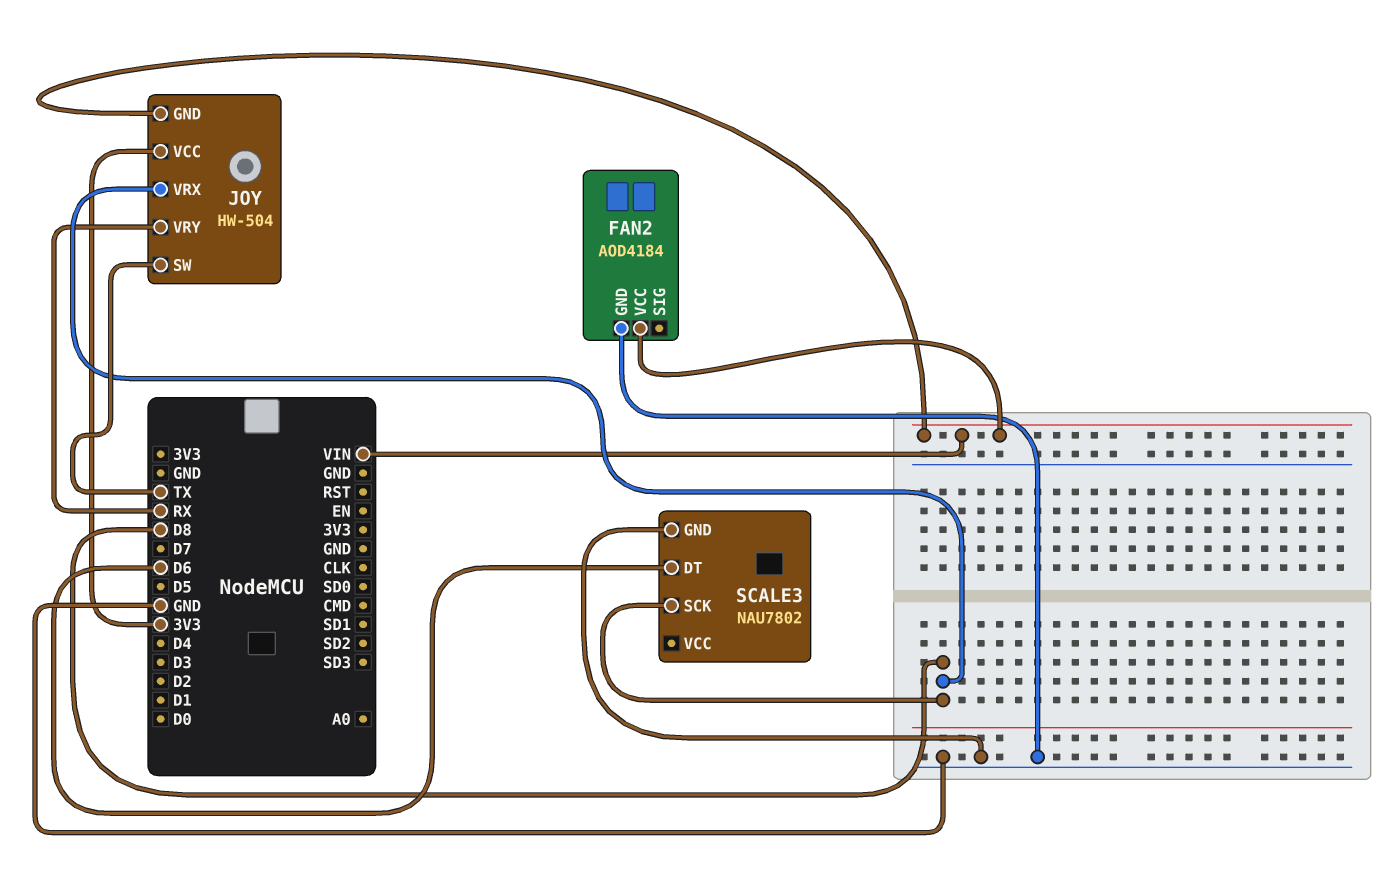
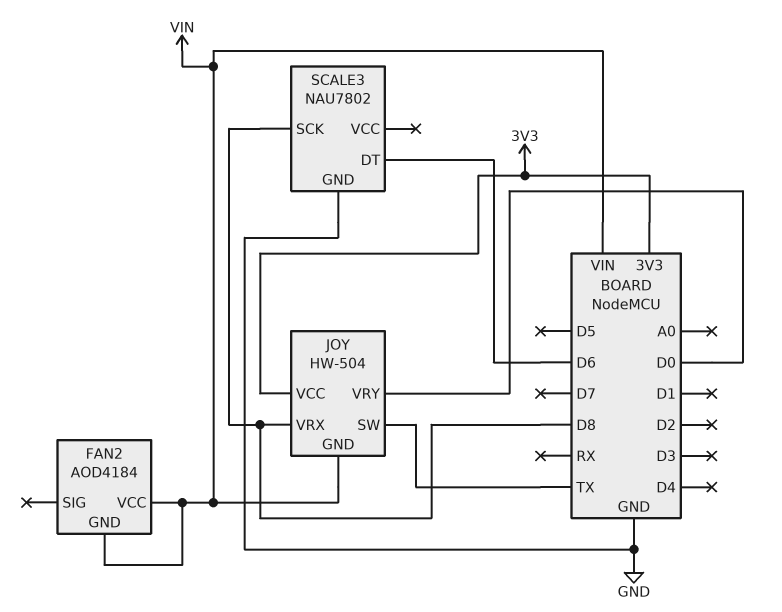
FAN2 pin GND: GND -> VIN
JOY pin VRY: RX -> D0

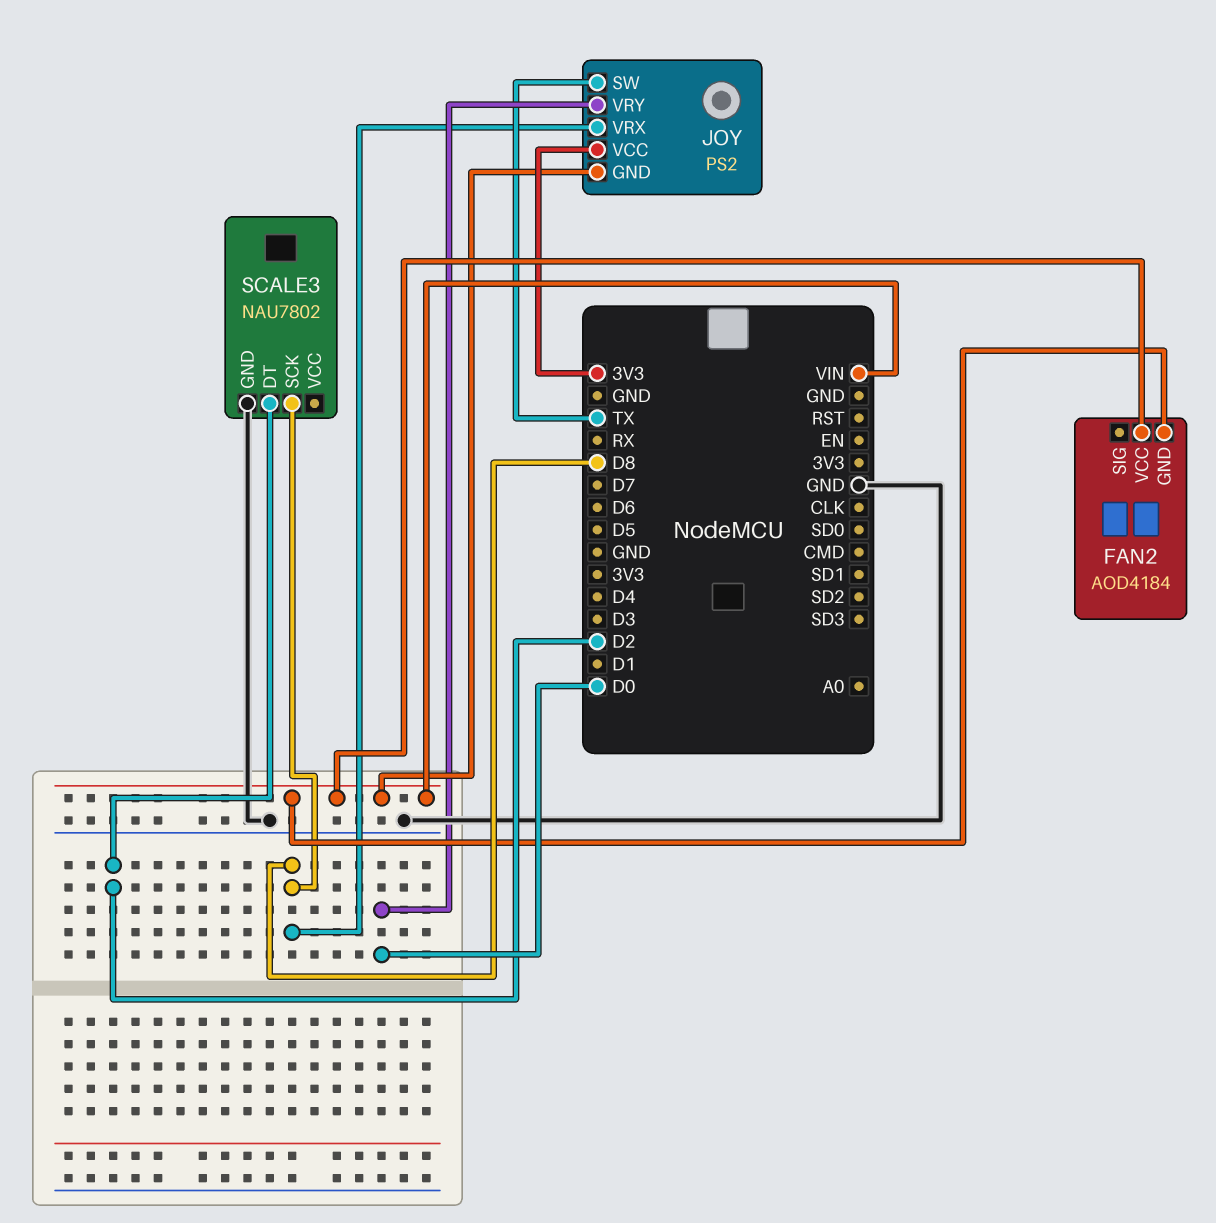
JOY: HW-504 -> PS2
SCALE3 pin DT: D6 -> D2

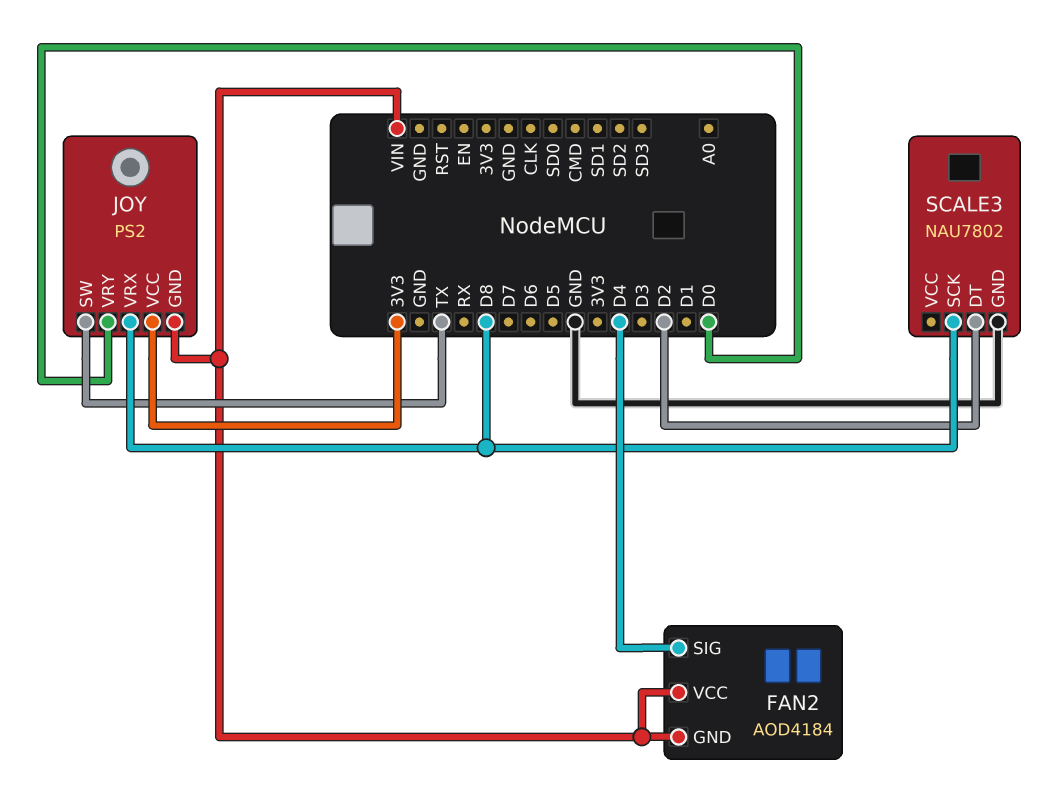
FAN2 pin SIG: none -> D4

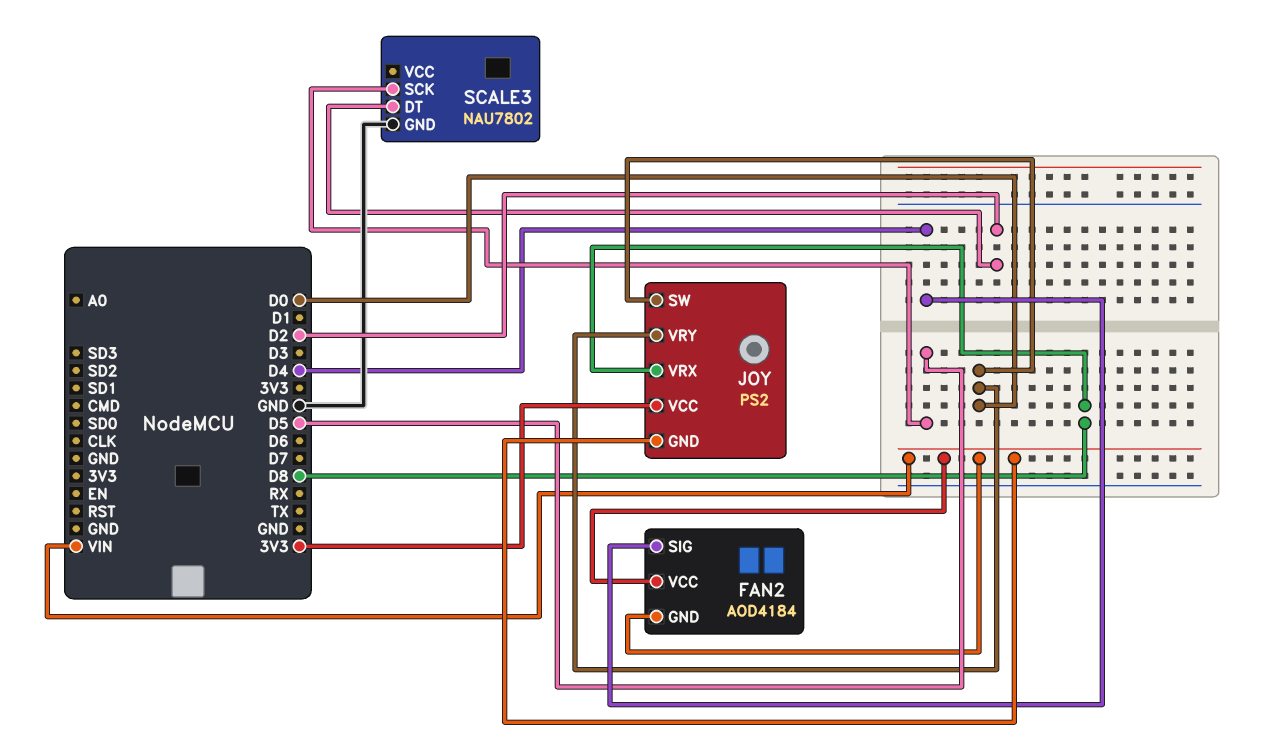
JOY pin SW: TX -> D0
SCALE3 pin SCK: D8 -> D5

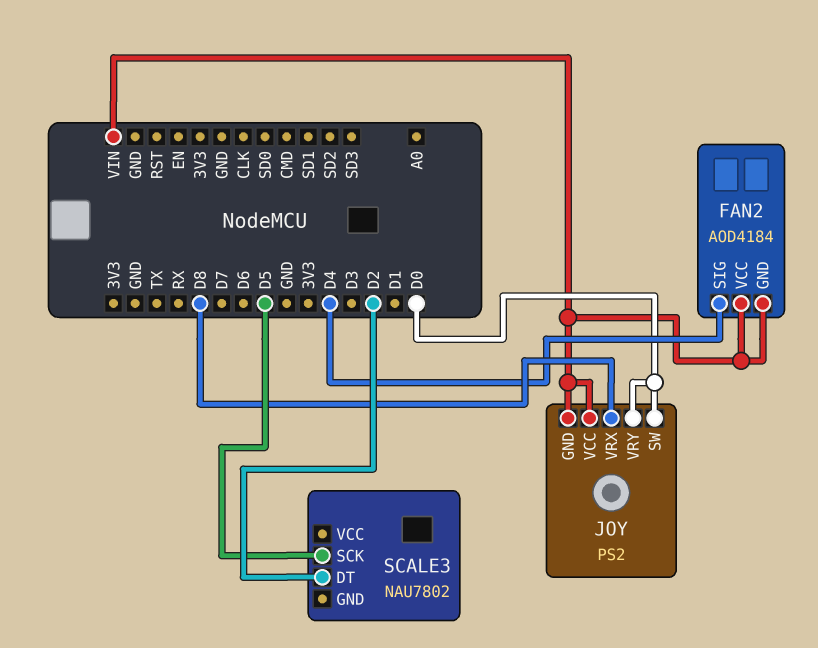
JOY pin VCC: 3V3 -> VIN
SCALE3 pin GND: GND -> none

